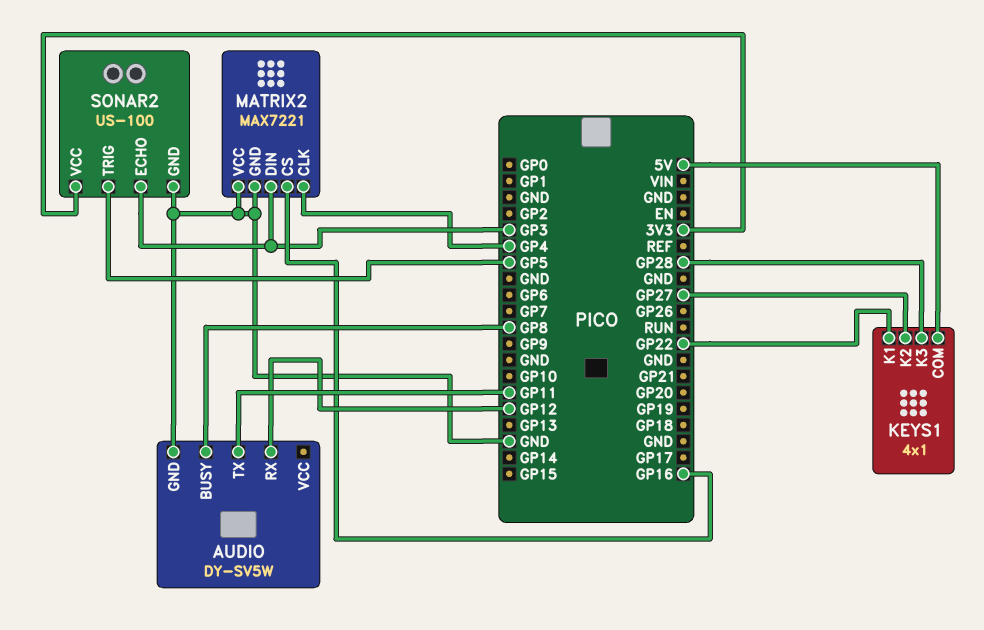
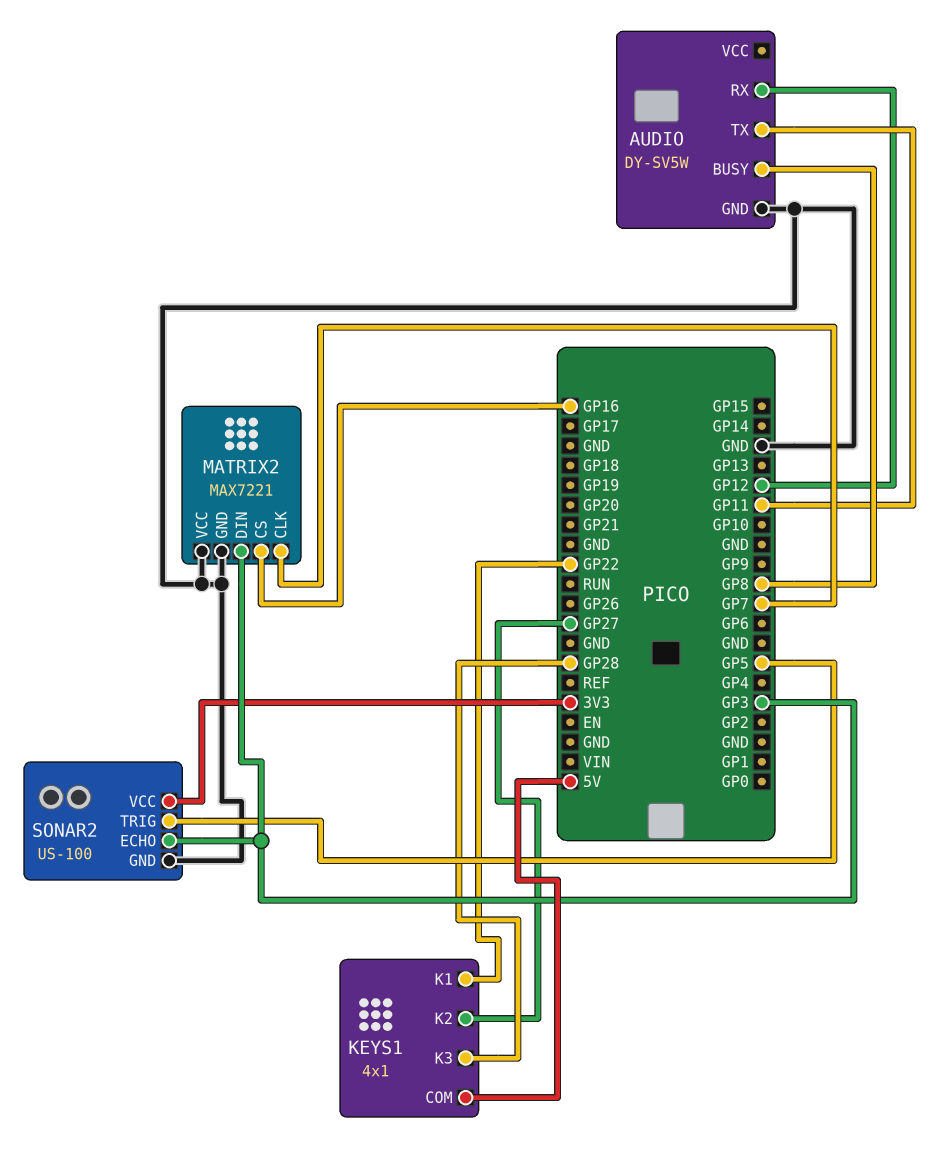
MATRIX2 pin CLK: GP4 -> GP7

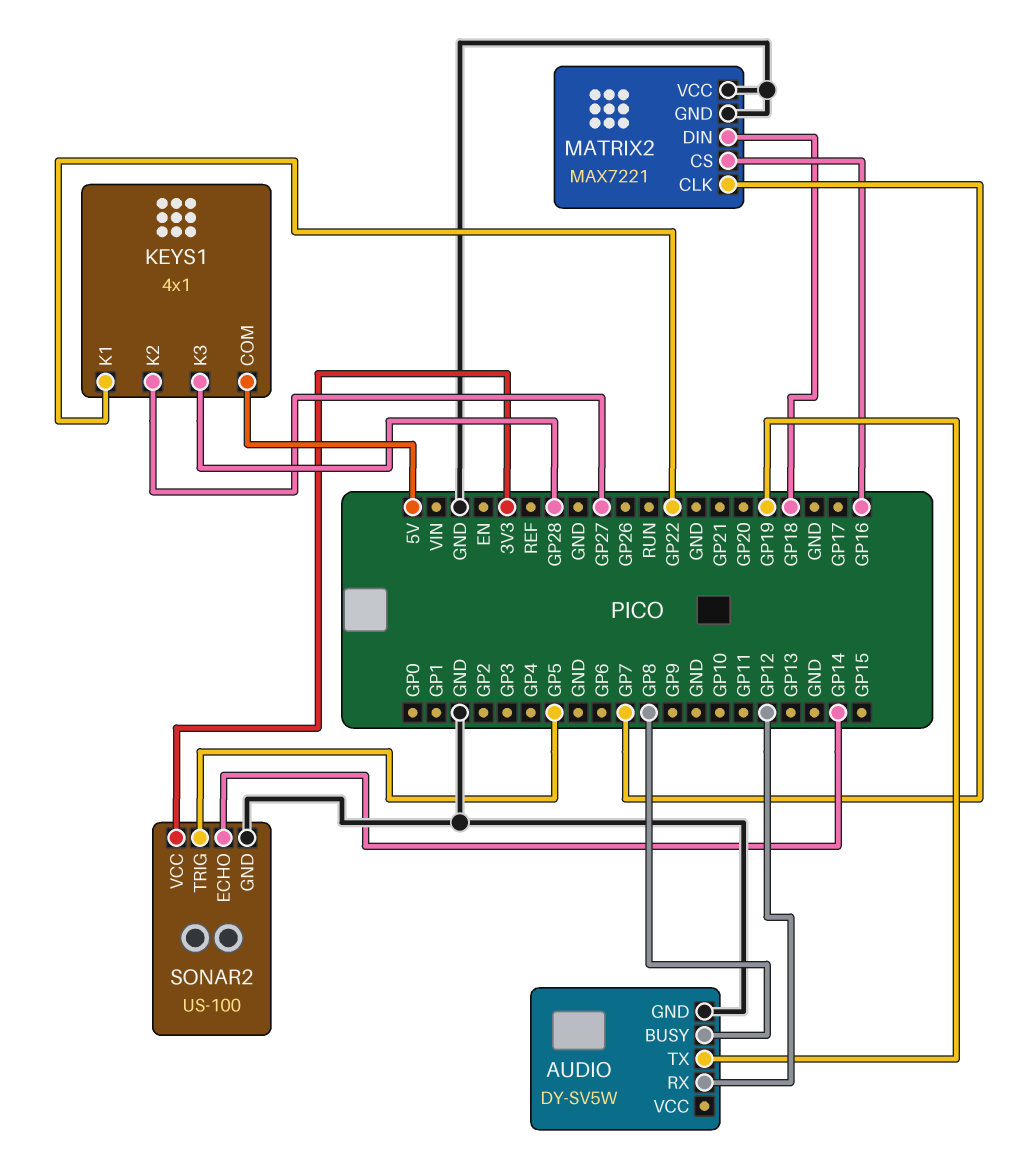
AUDIO pin TX: GP11 -> GP19
MATRIX2 pin DIN: GP3 -> GP18
SONAR2 pin ECHO: GP3 -> GP14

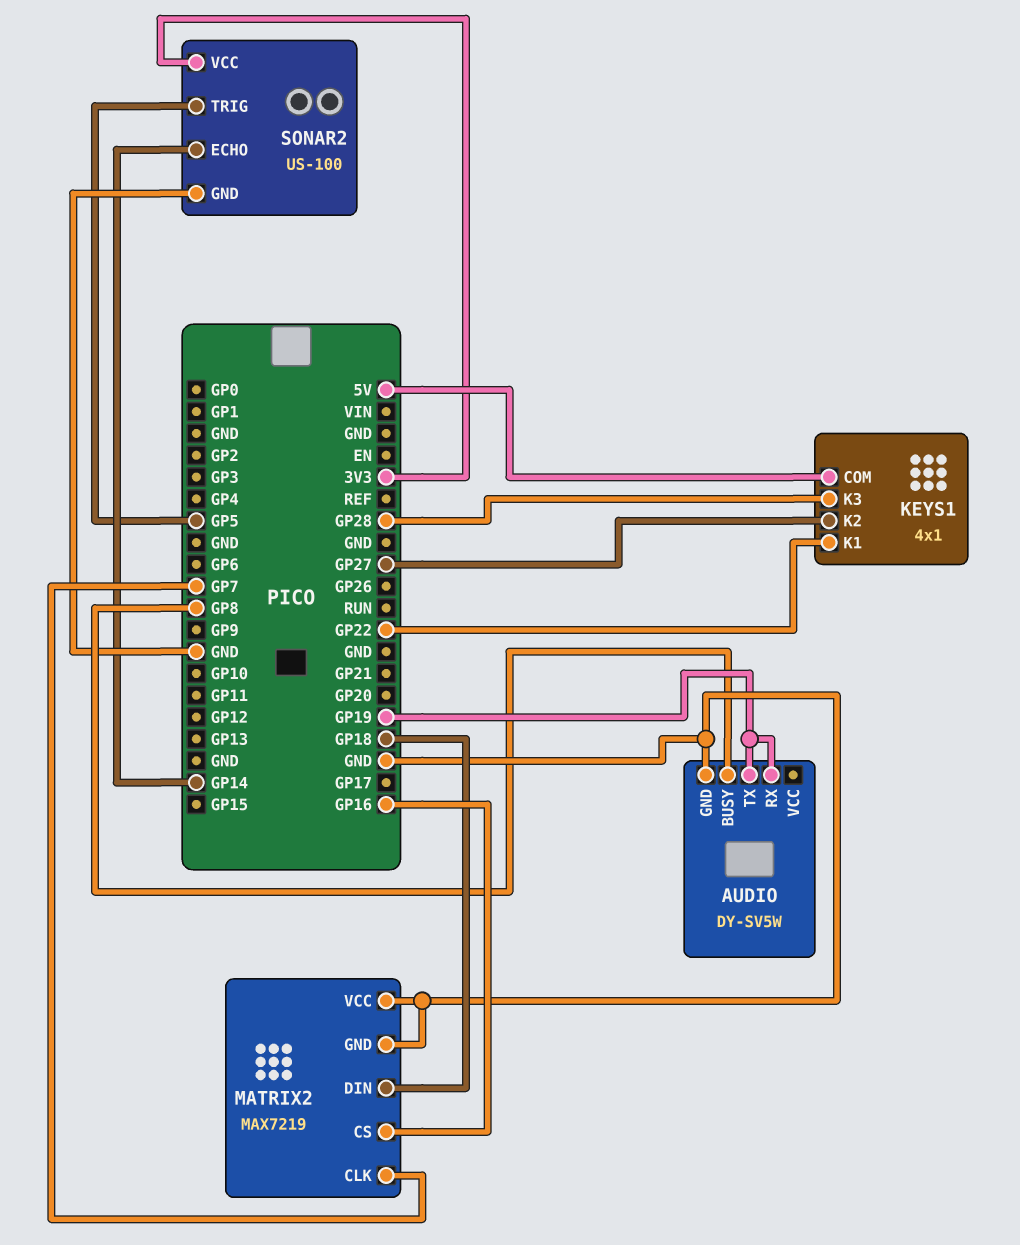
AUDIO pin RX: GP12 -> GP19
MATRIX2: MAX7221 -> MAX7219

